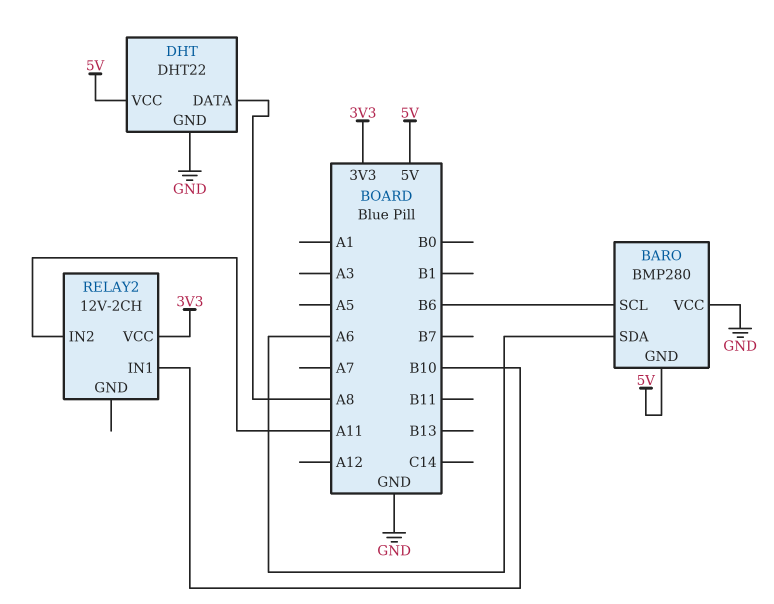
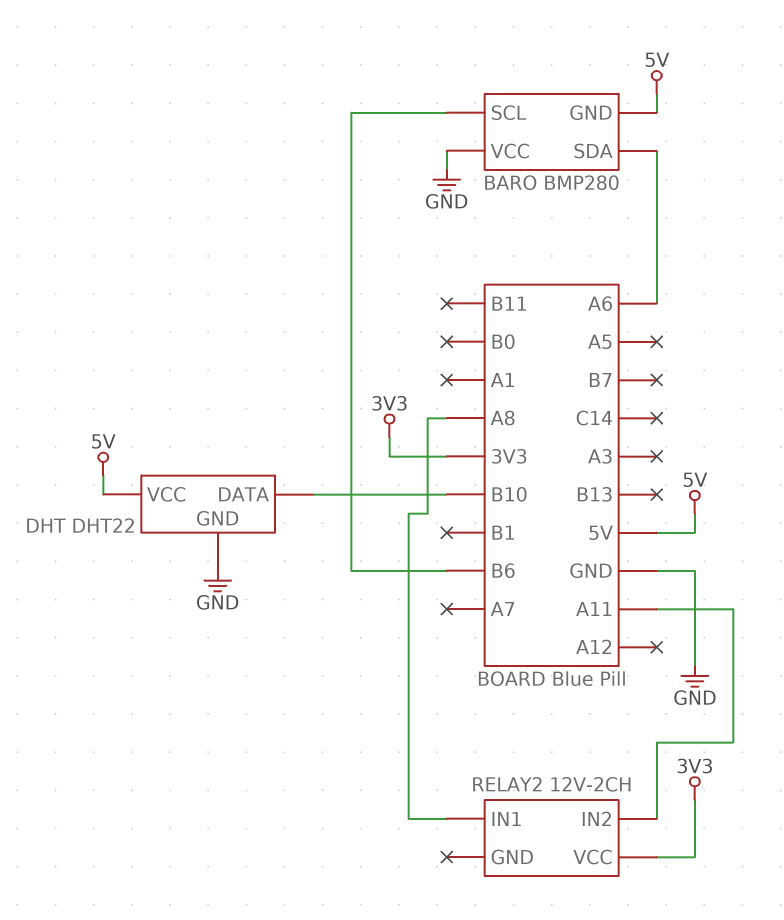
DHT pin DATA: A8 -> B10
RELAY2 pin IN1: B10 -> A8

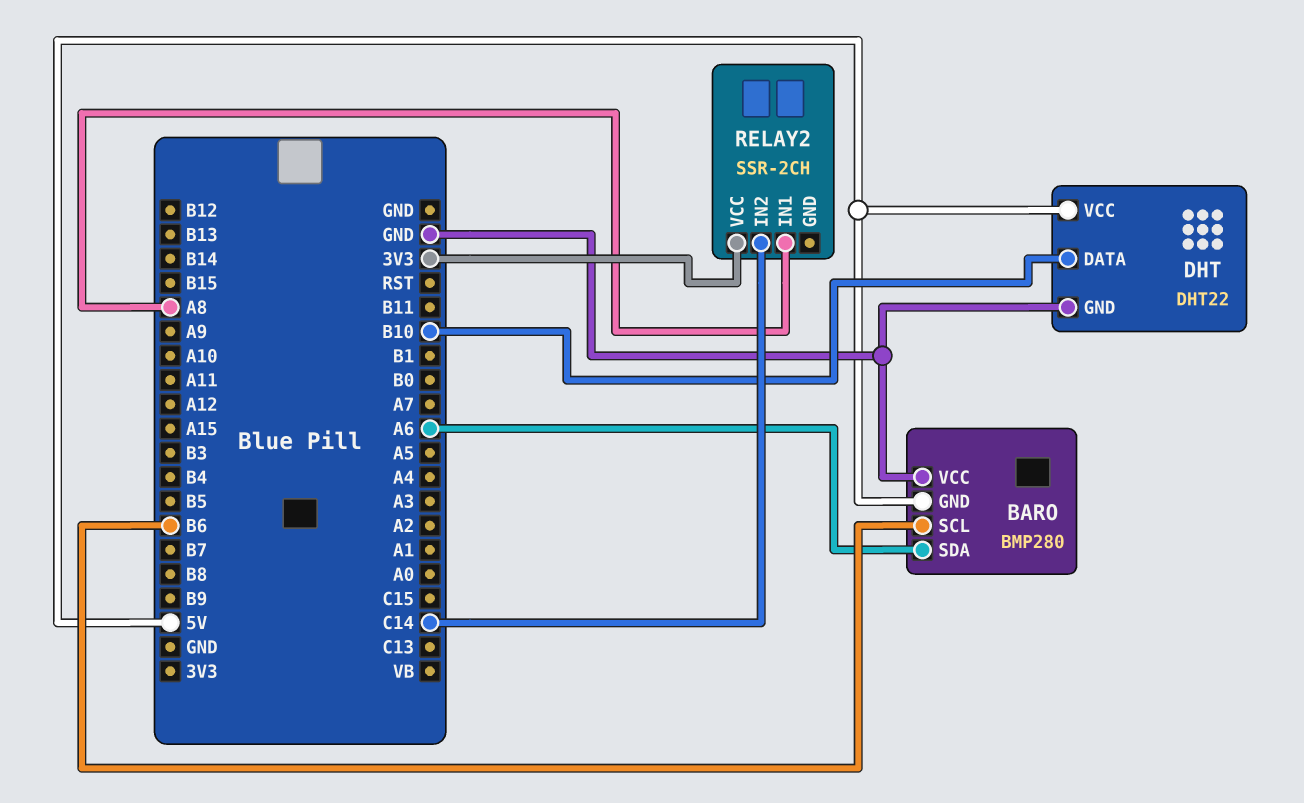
RELAY2: 12V-2CH -> SSR-2CH
RELAY2 pin IN2: A11 -> C14

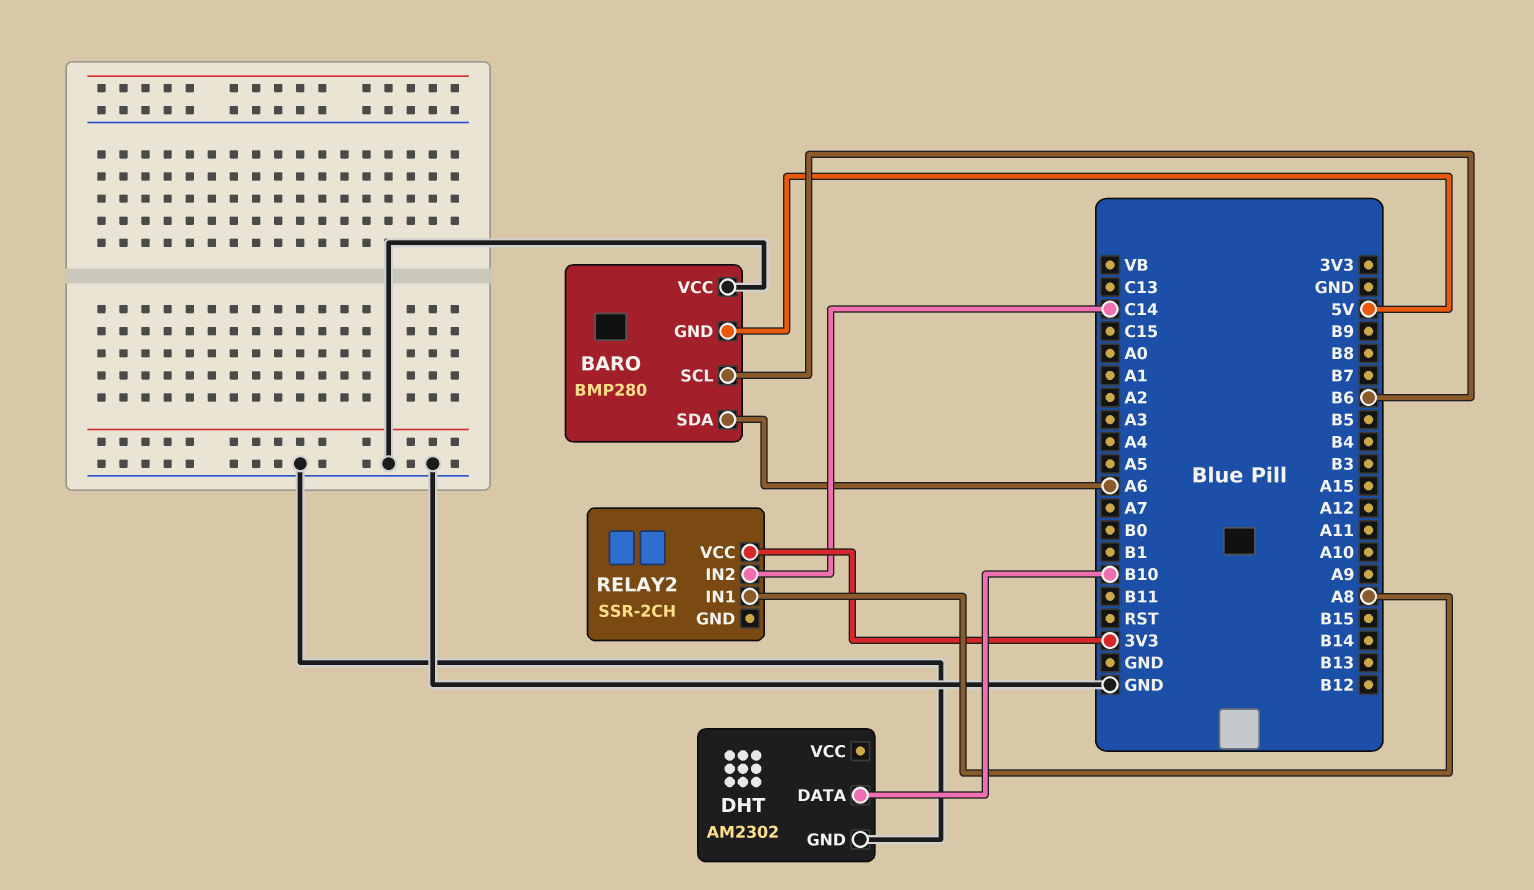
DHT: DHT22 -> AM2302
DHT pin VCC: 5V -> none

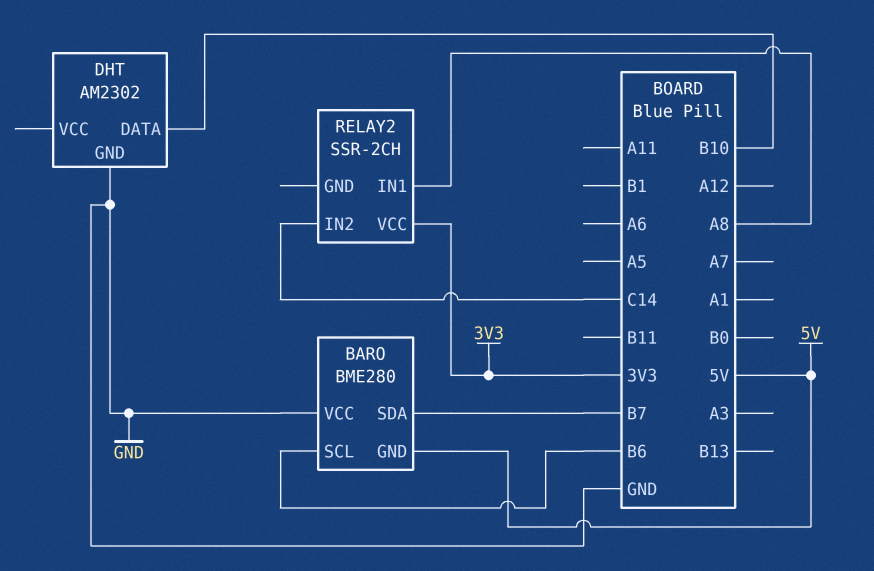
BARO: BMP280 -> BME280
BARO pin SDA: A6 -> B7

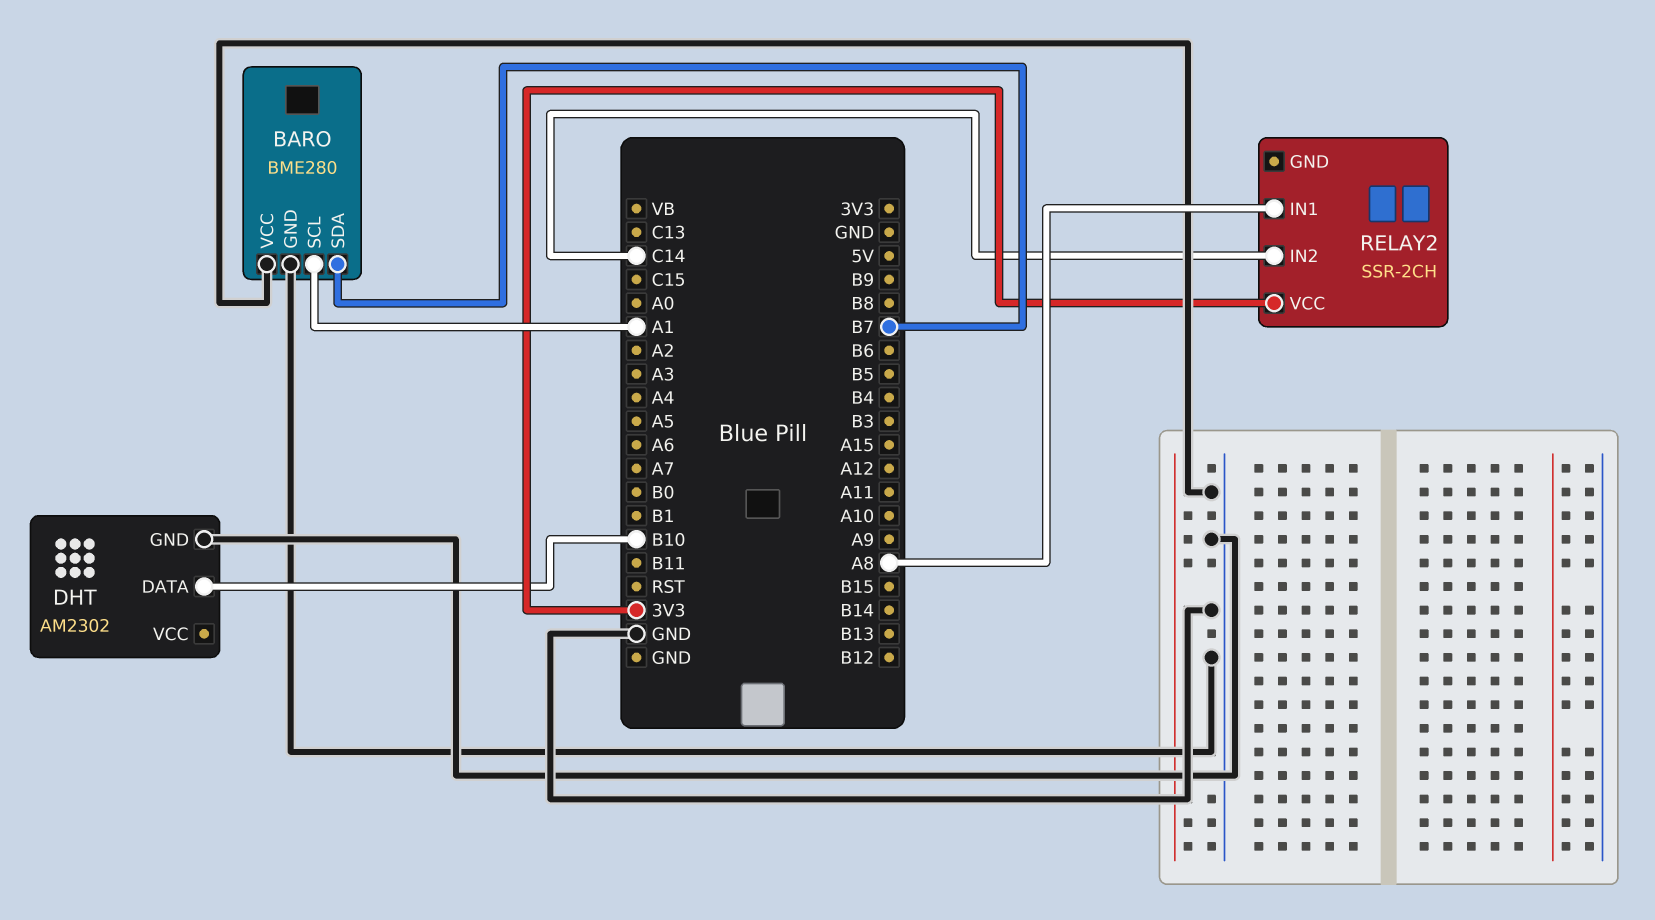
BARO pin GND: 5V -> GND
BARO pin SCL: B6 -> A1

